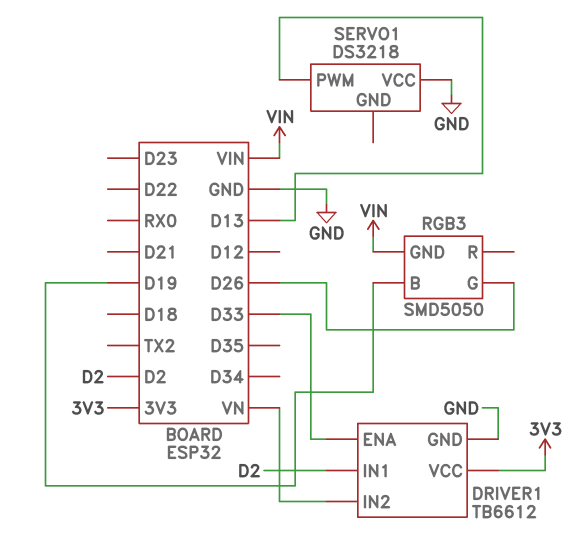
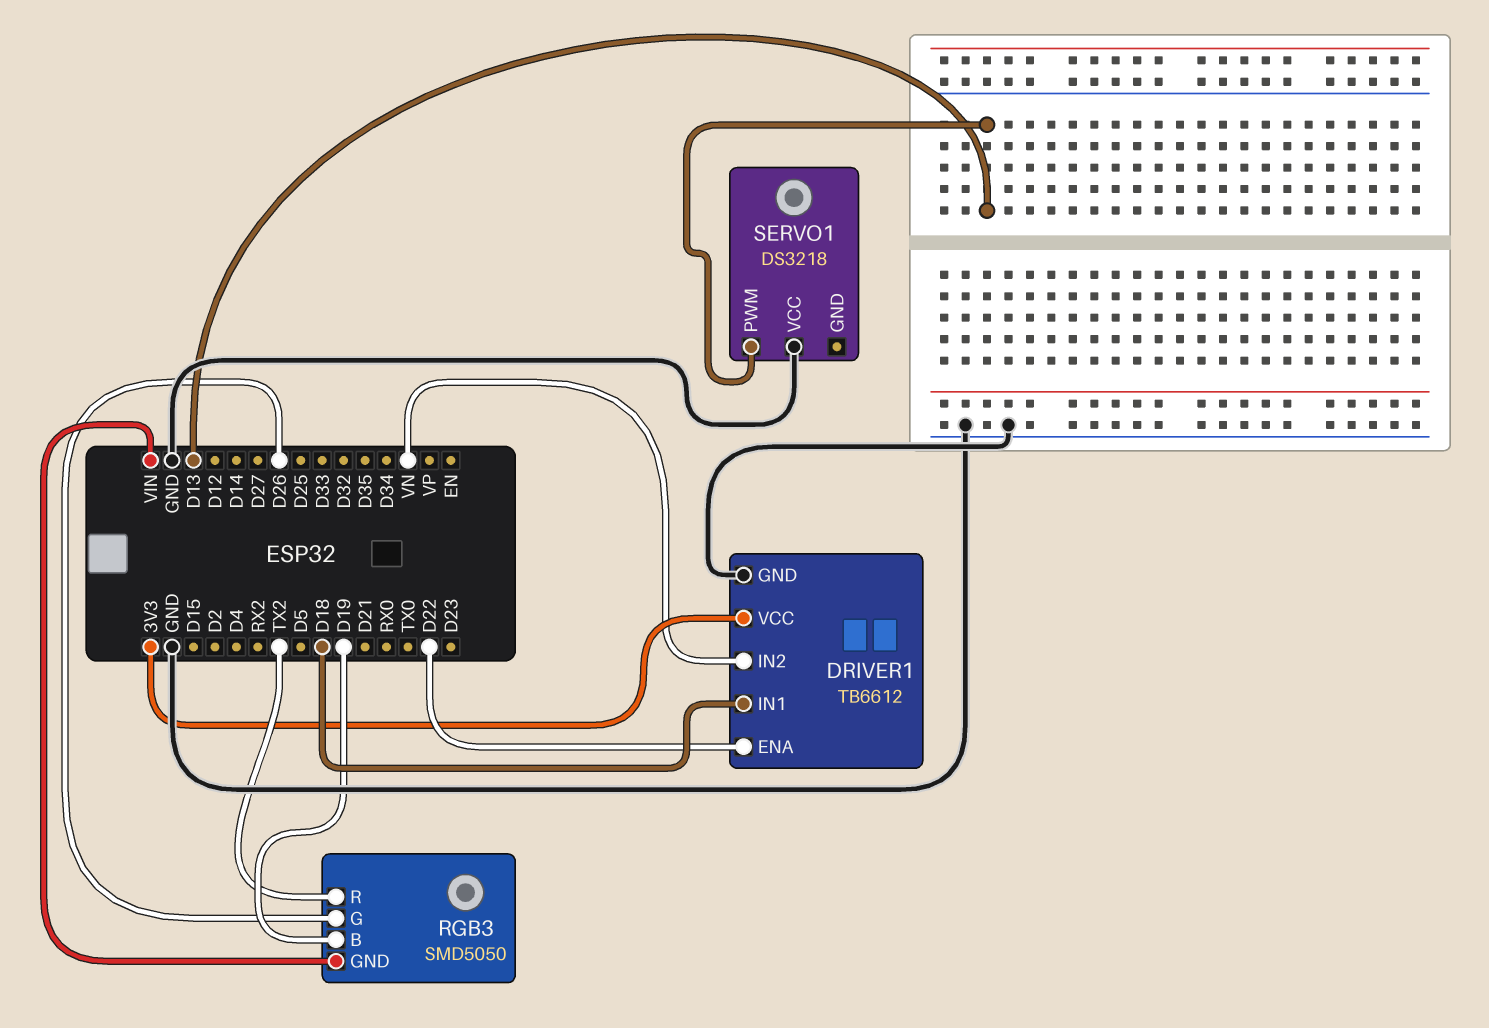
DRIVER1 pin ENA: D33 -> D22
DRIVER1 pin IN1: D2 -> D18
RGB3 pin R: none -> TX2

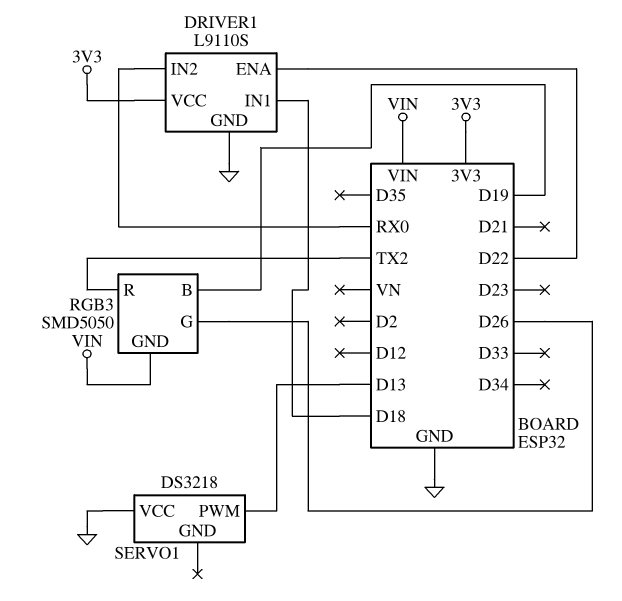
DRIVER1: TB6612 -> L9110S
DRIVER1 pin IN2: VN -> RX0

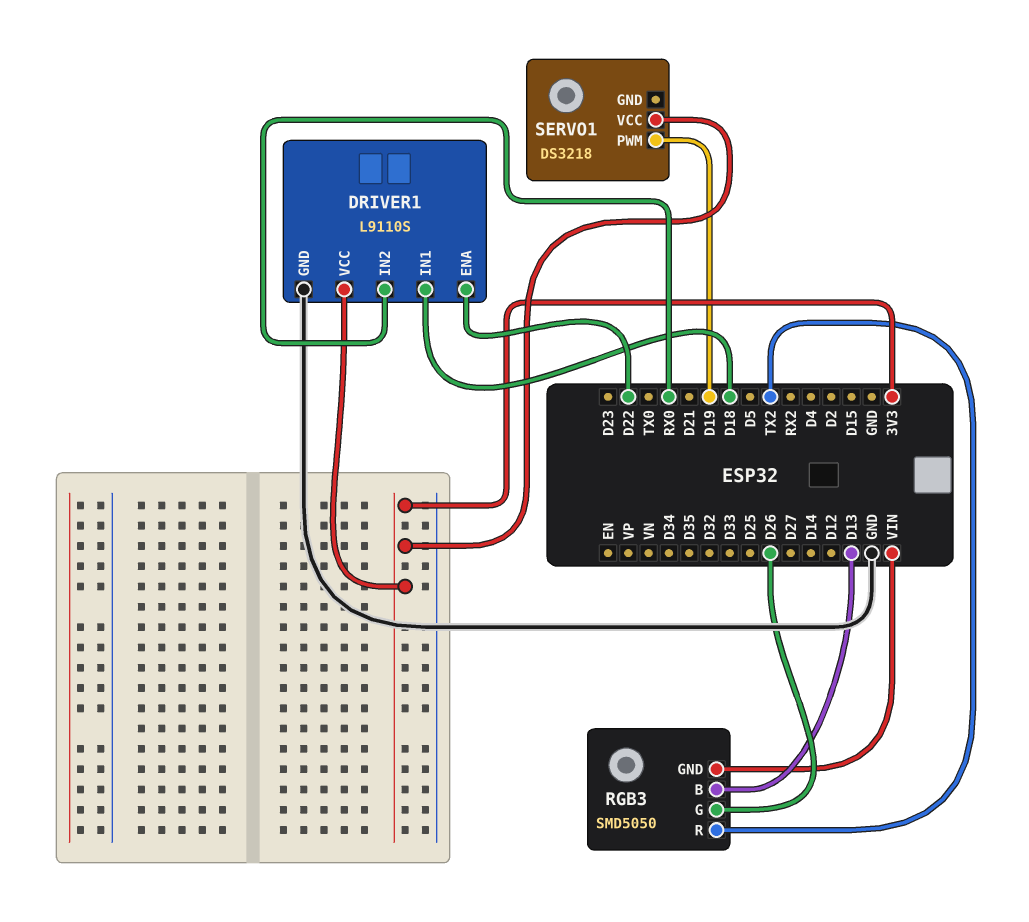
RGB3 pin B: D19 -> D13
SERVO1 pin PWM: D13 -> D19
SERVO1 pin VCC: GND -> 3V3

